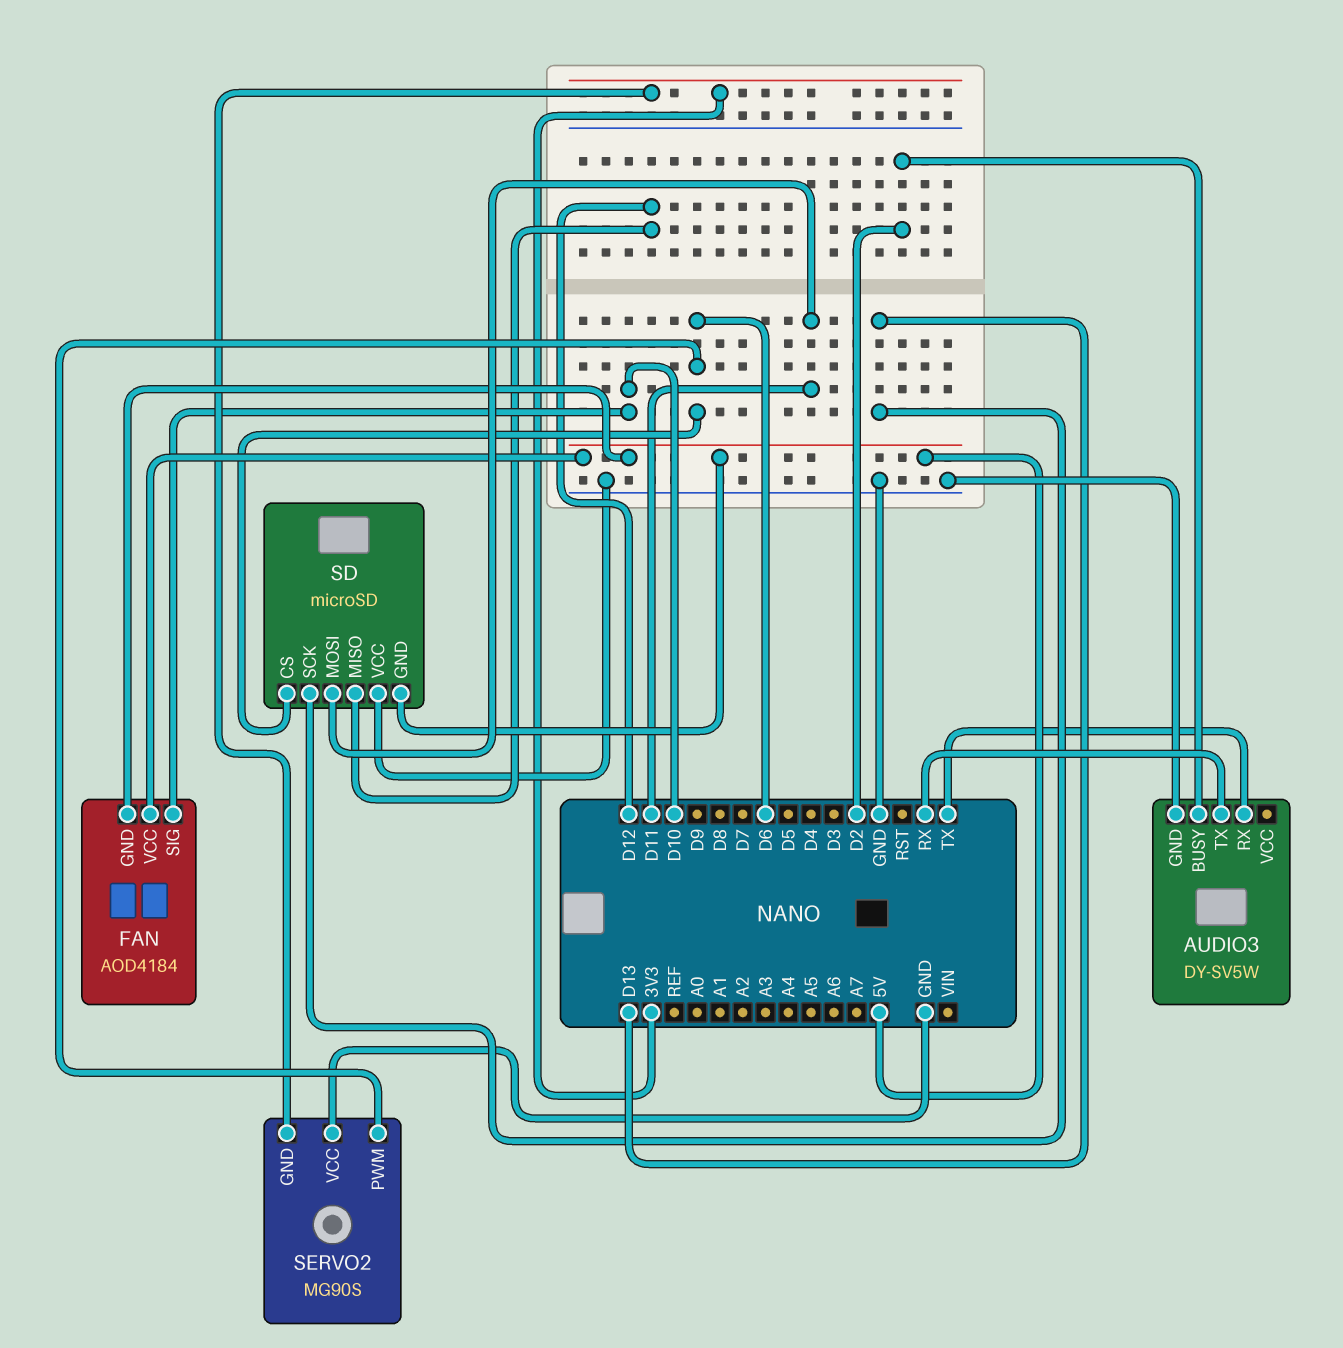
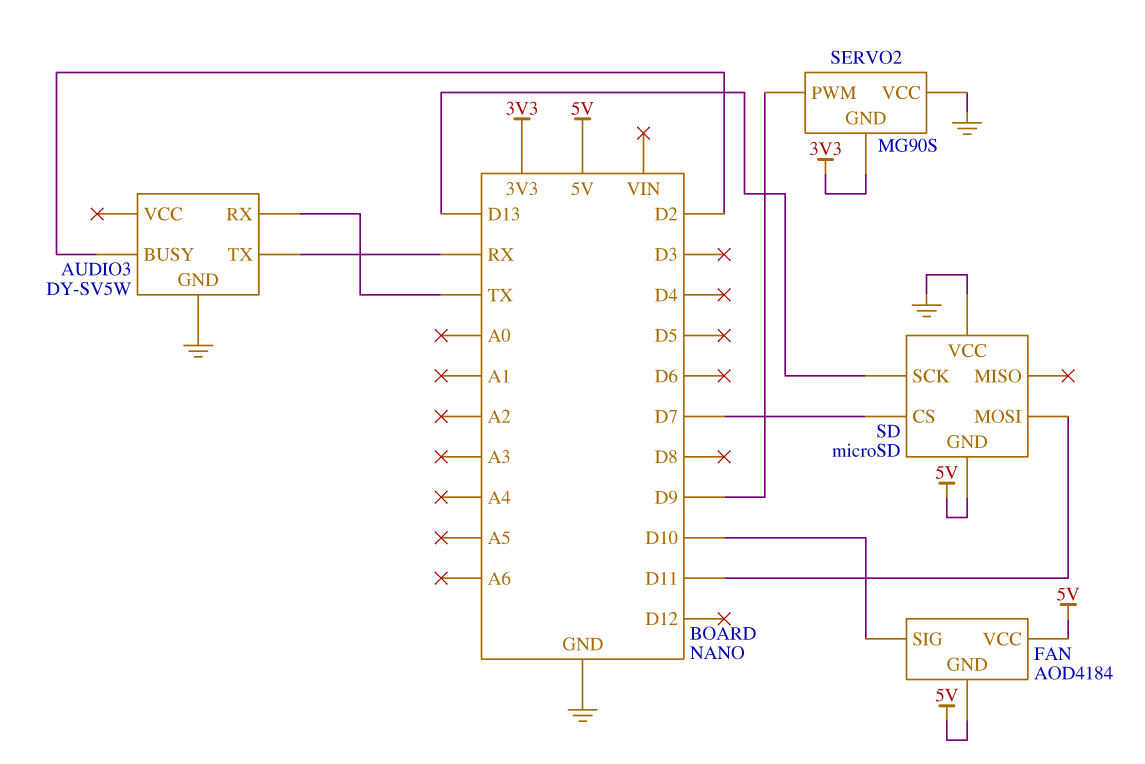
SD pin CS: D6 -> D7
SD pin MISO: D12 -> none
SERVO2 pin PWM: D6 -> D9

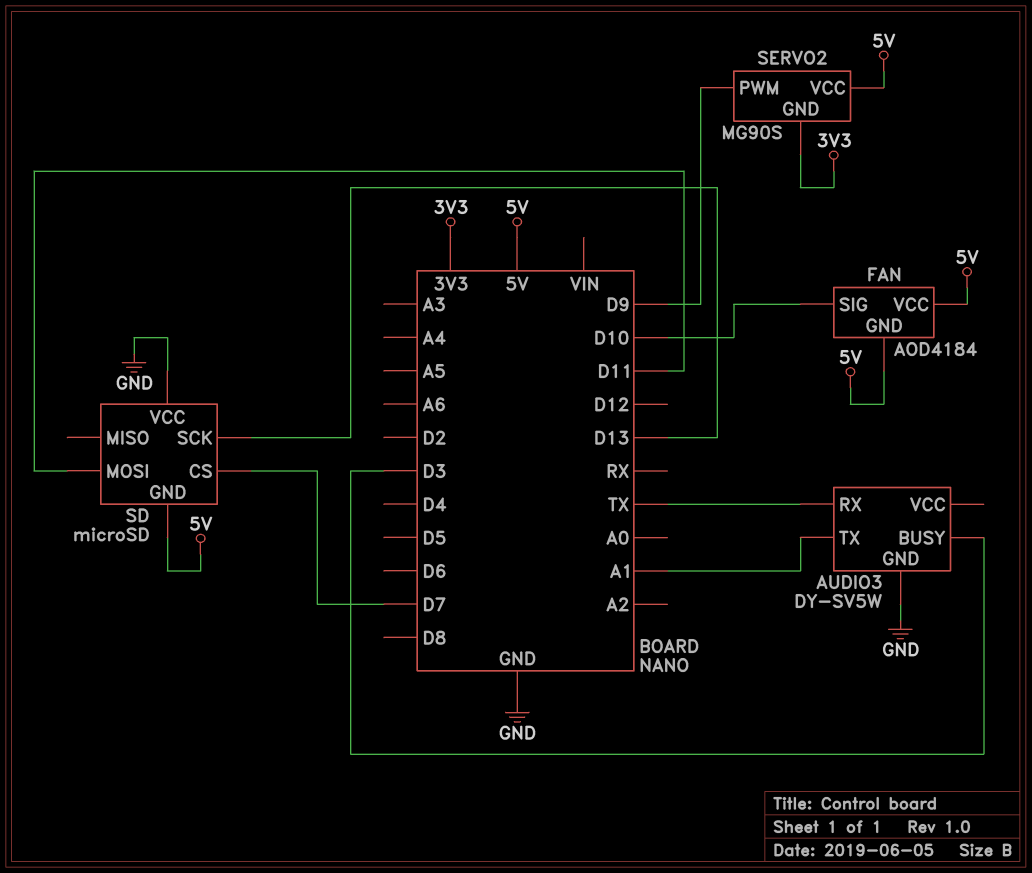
AUDIO3 pin BUSY: D2 -> D3
AUDIO3 pin TX: RX -> A1
SERVO2 pin VCC: GND -> 5V

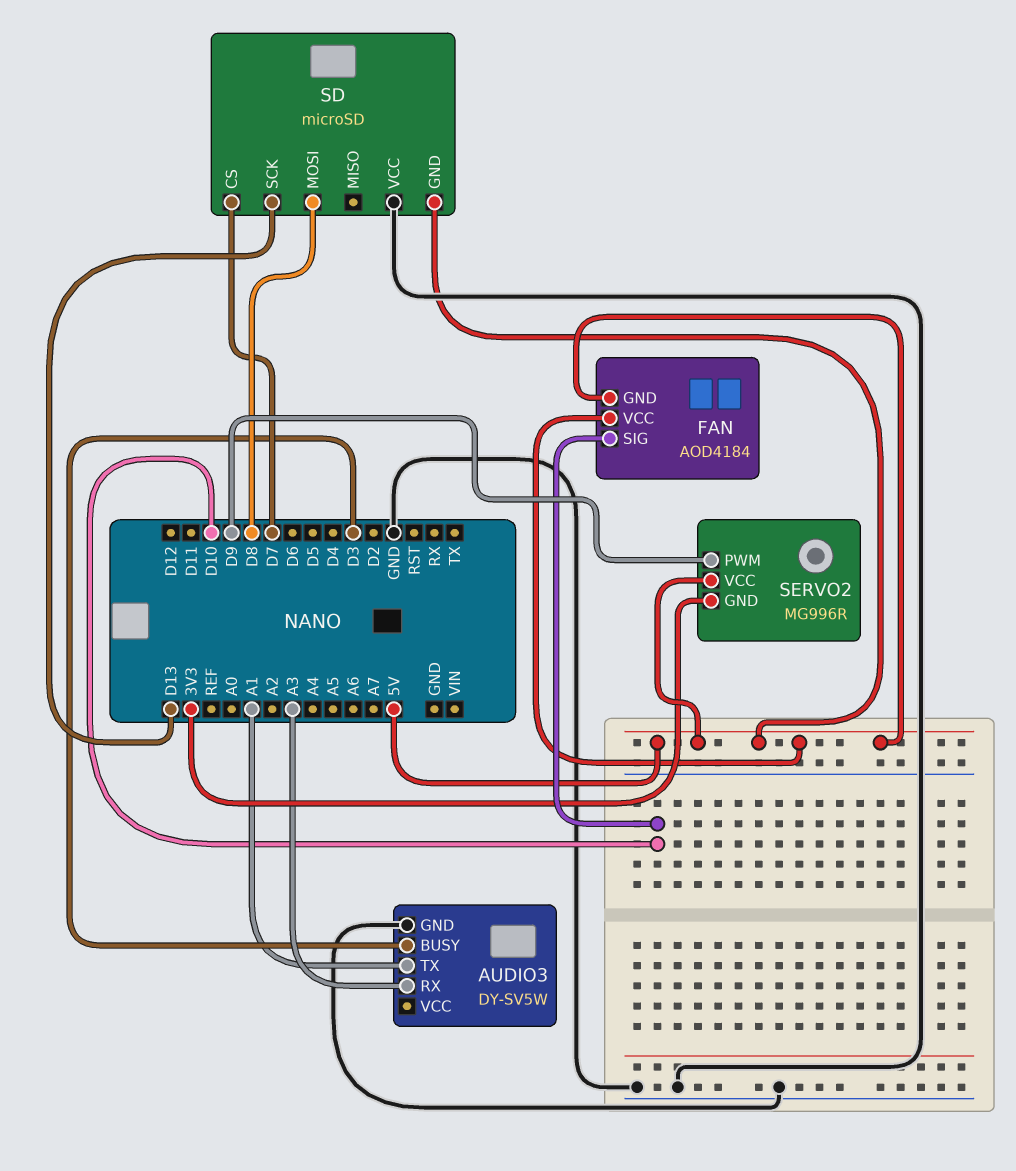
AUDIO3 pin RX: TX -> A3
SD pin MOSI: D11 -> D8
SERVO2: MG90S -> MG996R

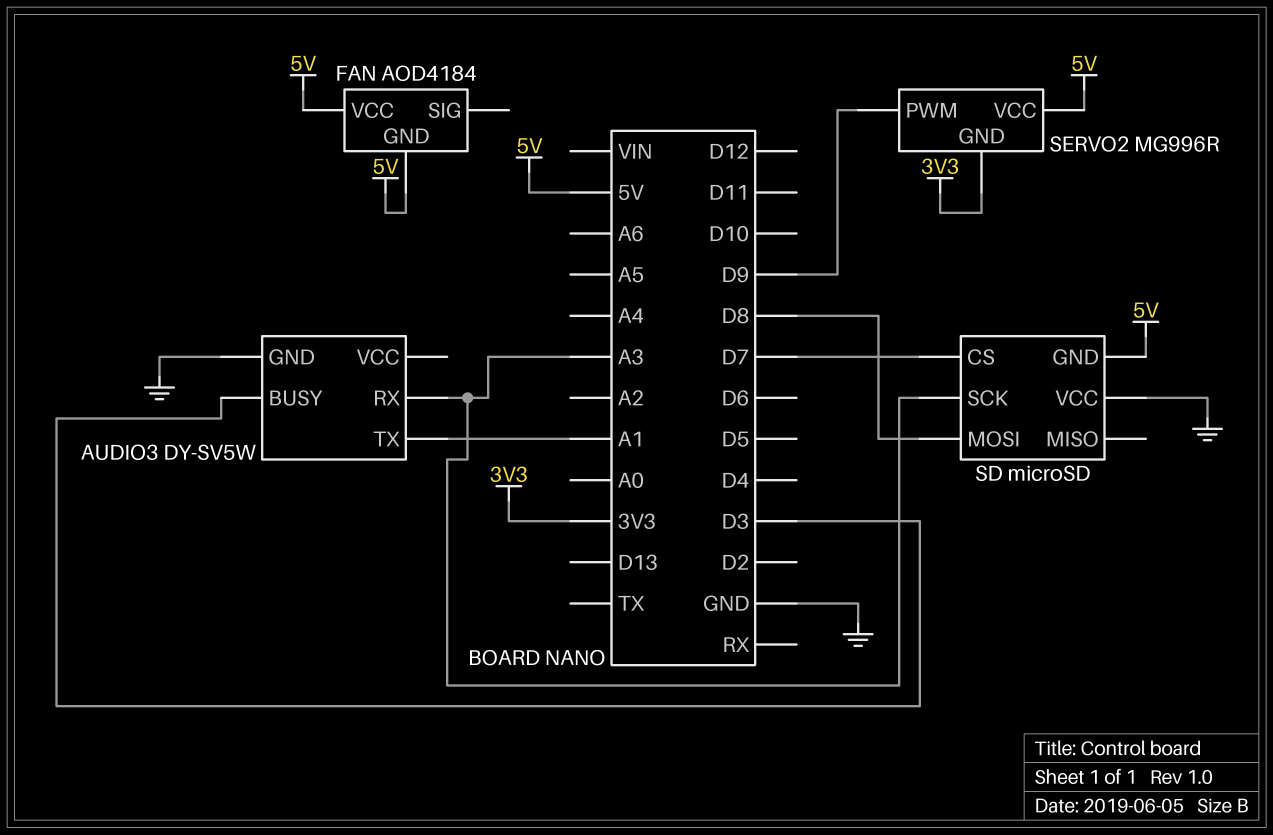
FAN pin SIG: D10 -> none
SD pin SCK: D13 -> A3

